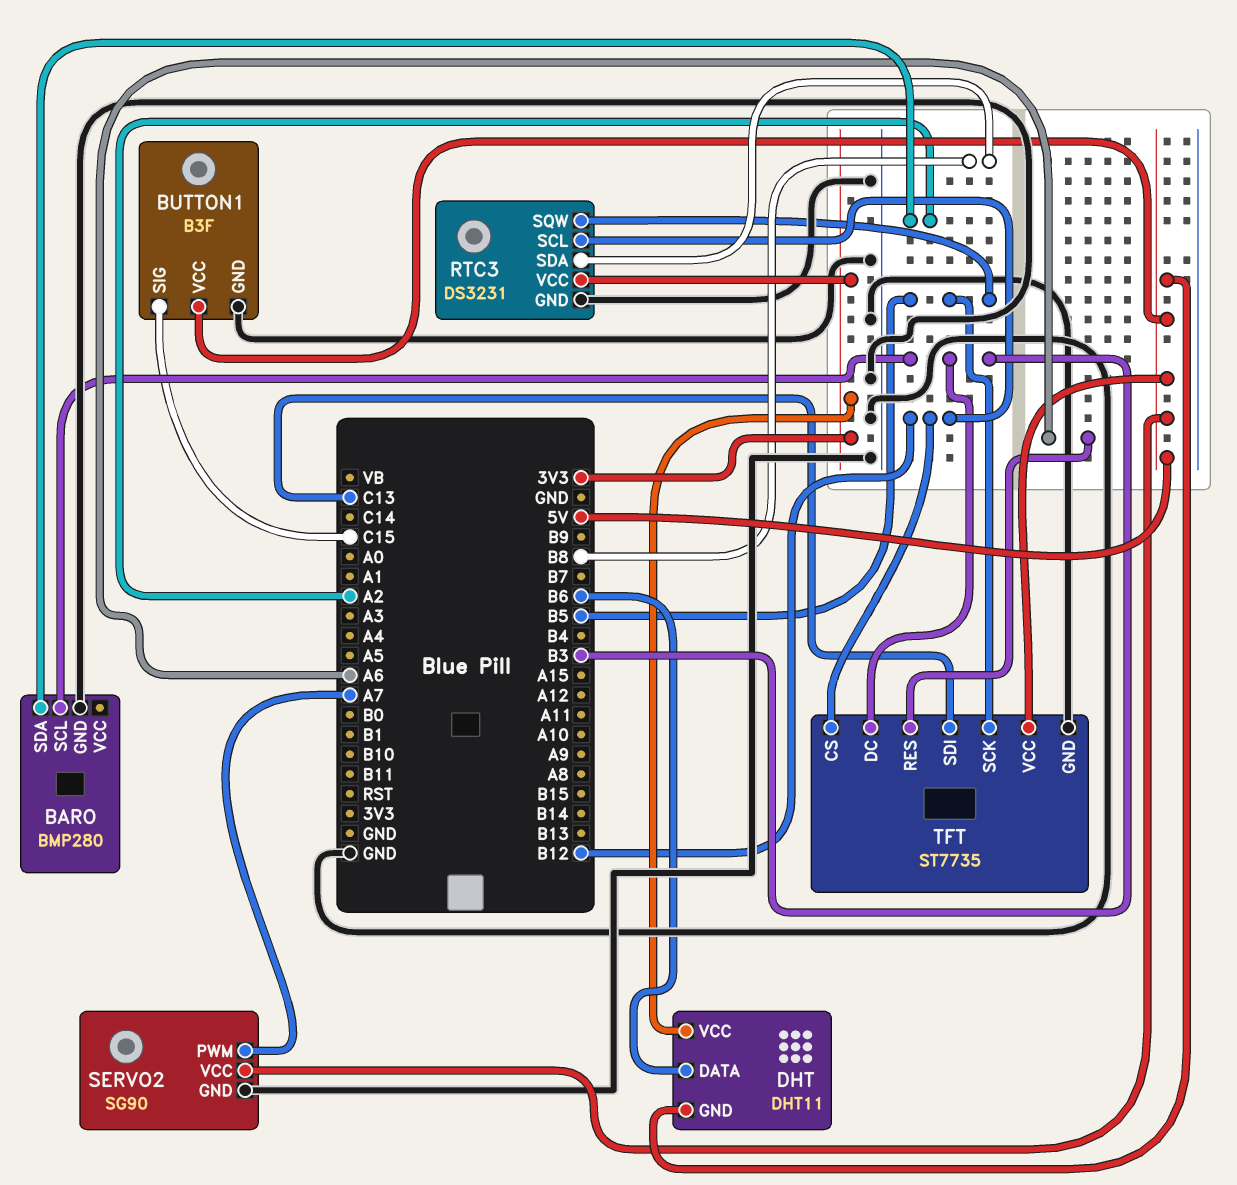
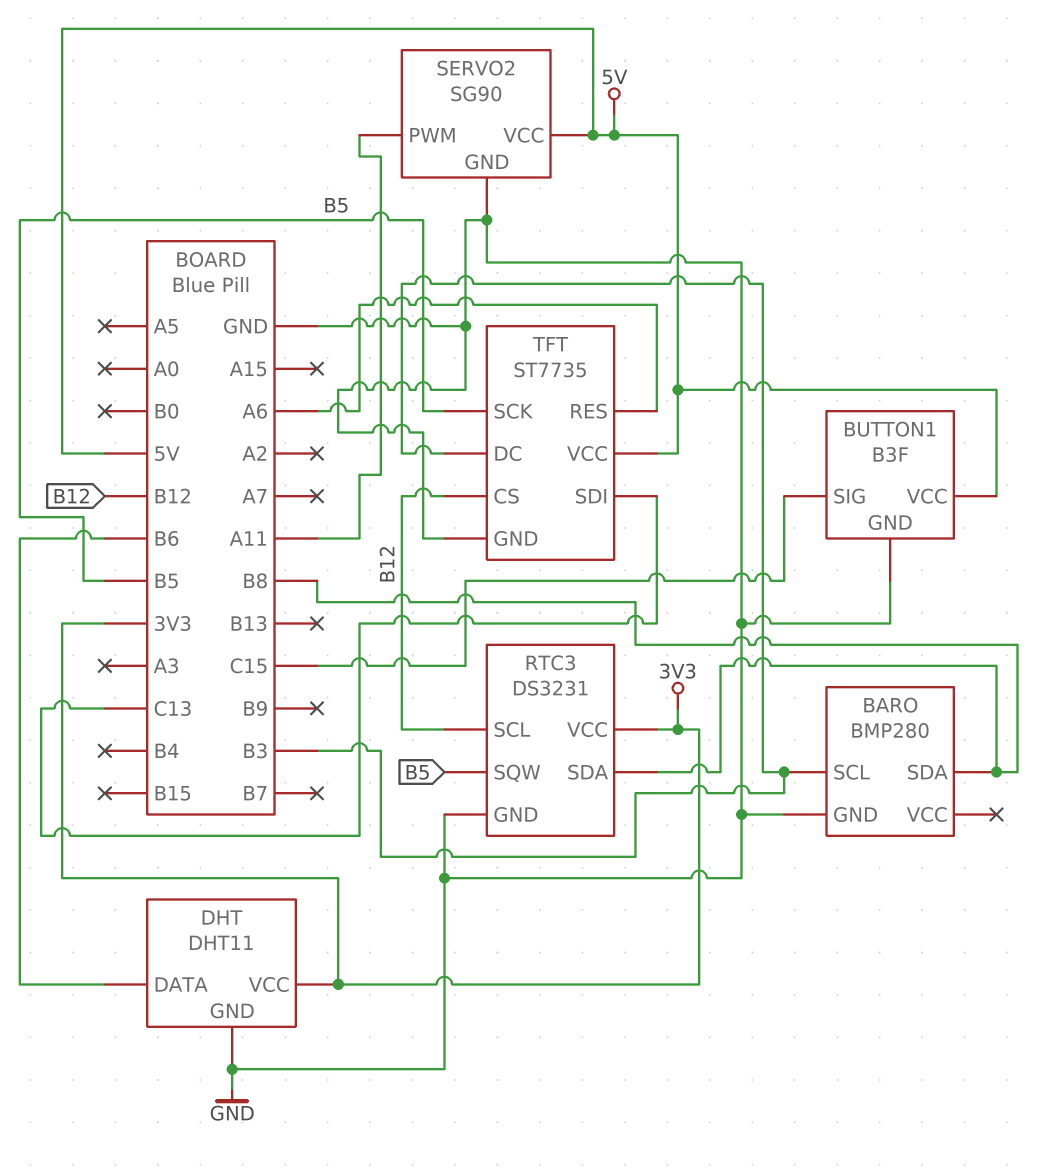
BARO pin SDA: A2 -> B8
DHT pin GND: 5V -> GND
SERVO2 pin PWM: A7 -> A11

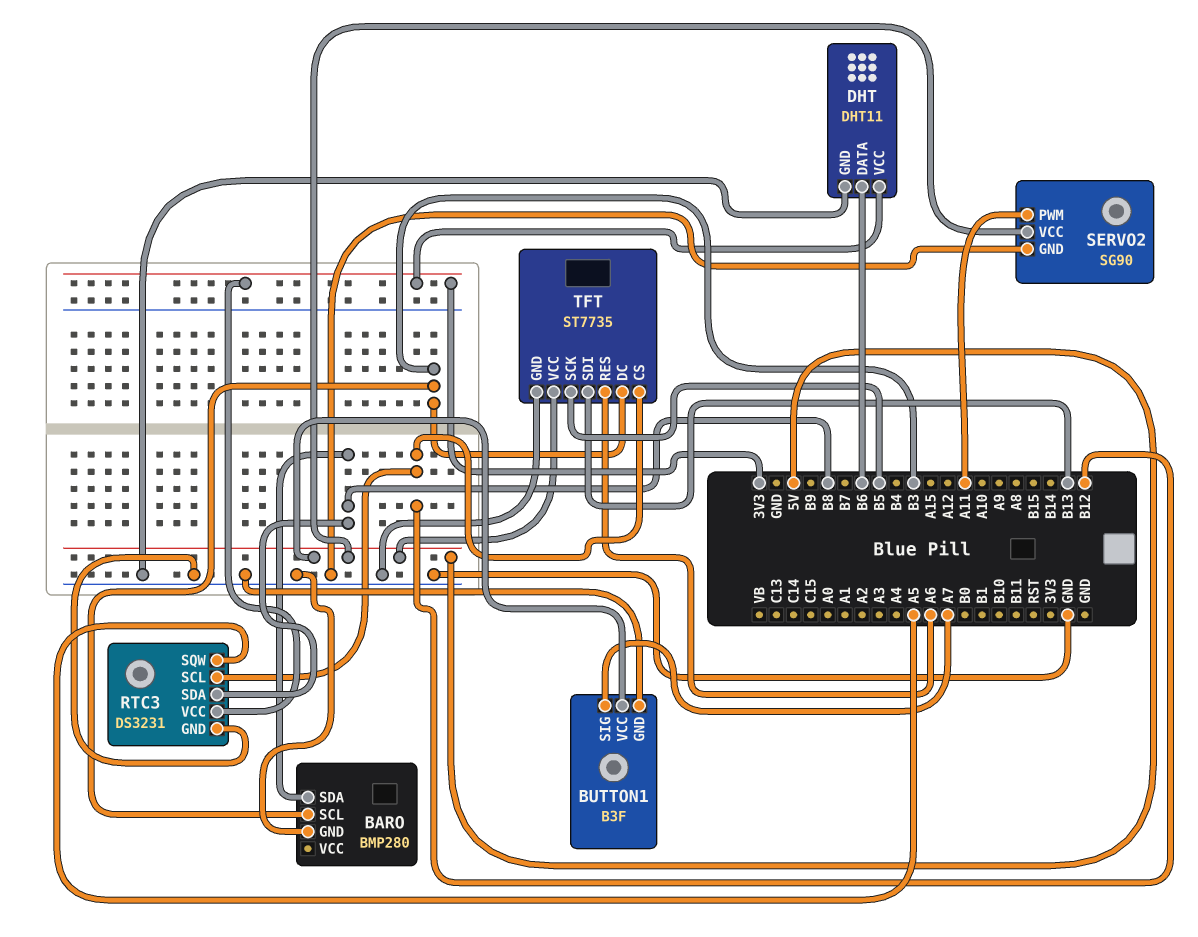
BUTTON1 pin SIG: C15 -> A7
RTC3 pin SQW: B5 -> A5
TFT pin SDI: C13 -> B13

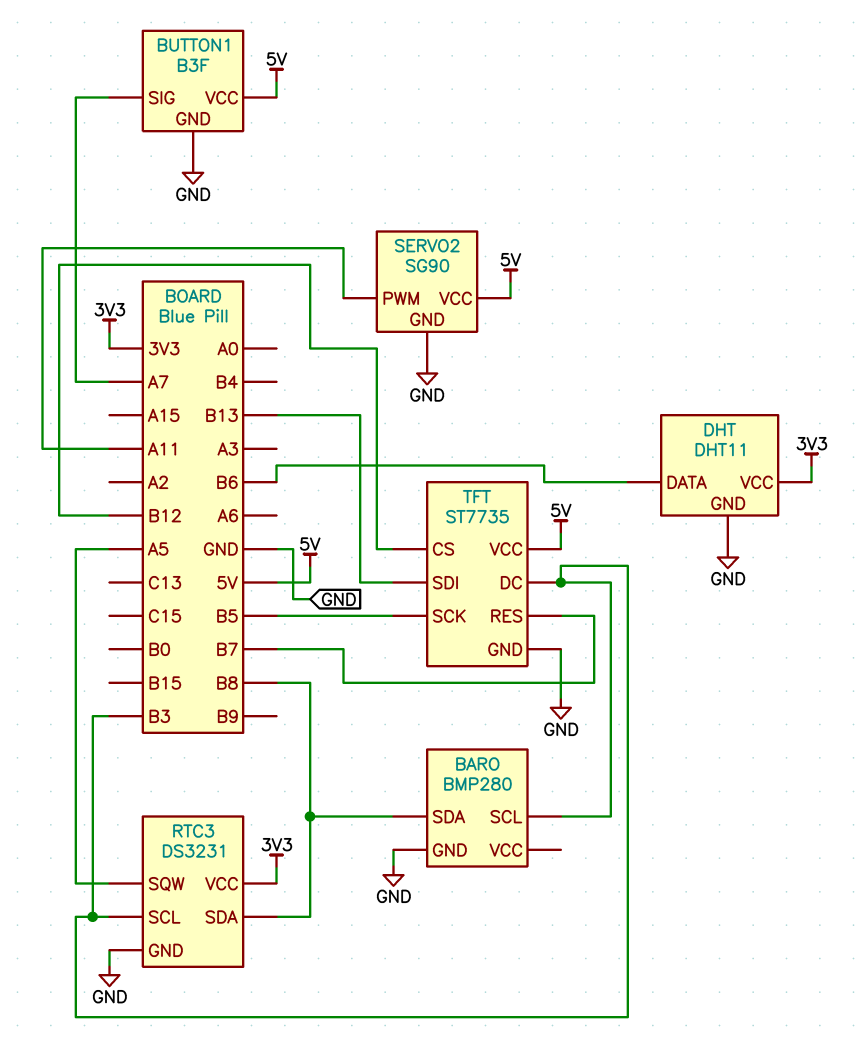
RTC3 pin SCL: B12 -> B3
TFT pin RES: A6 -> B7

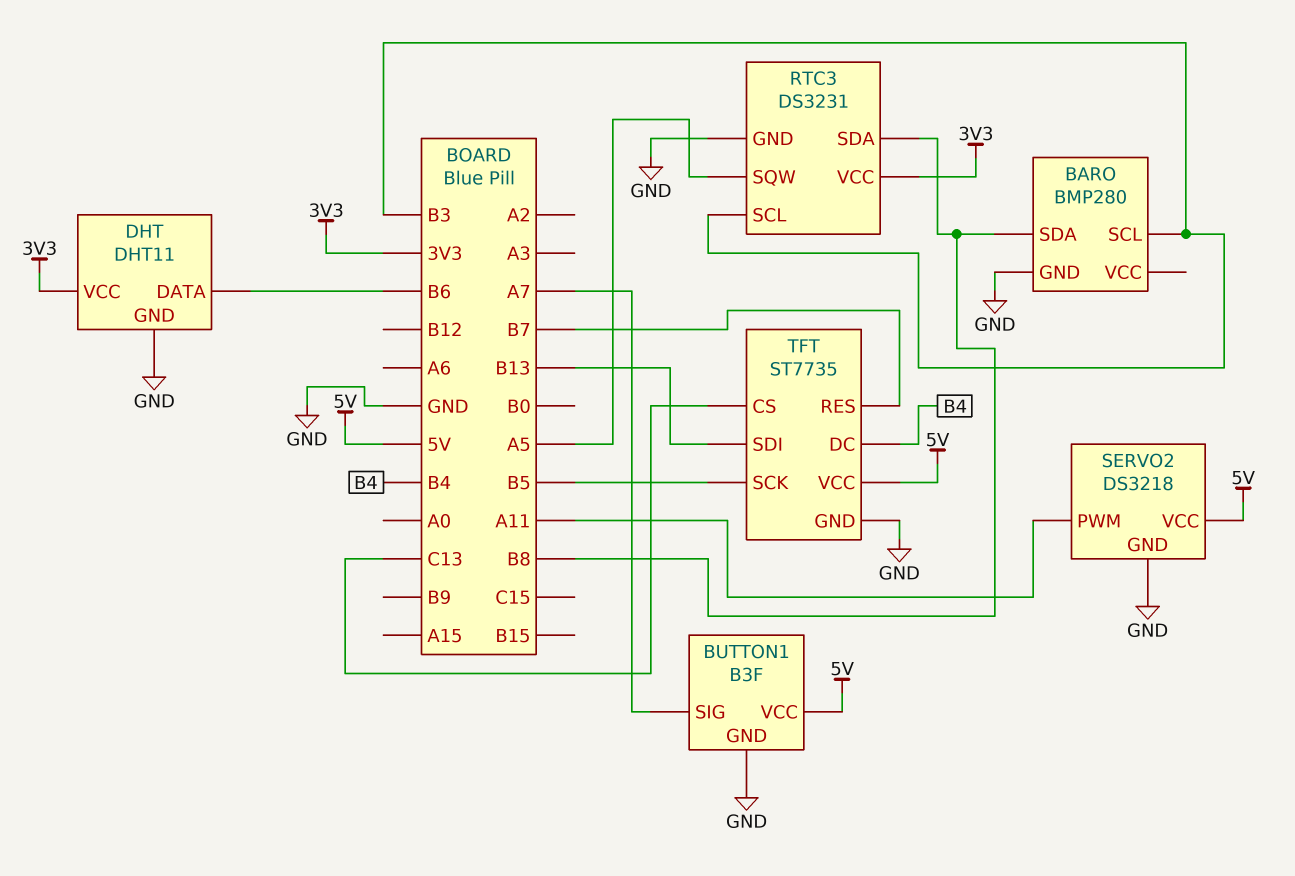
SERVO2: SG90 -> DS3218
TFT pin CS: B12 -> C13
TFT pin DC: B3 -> B4

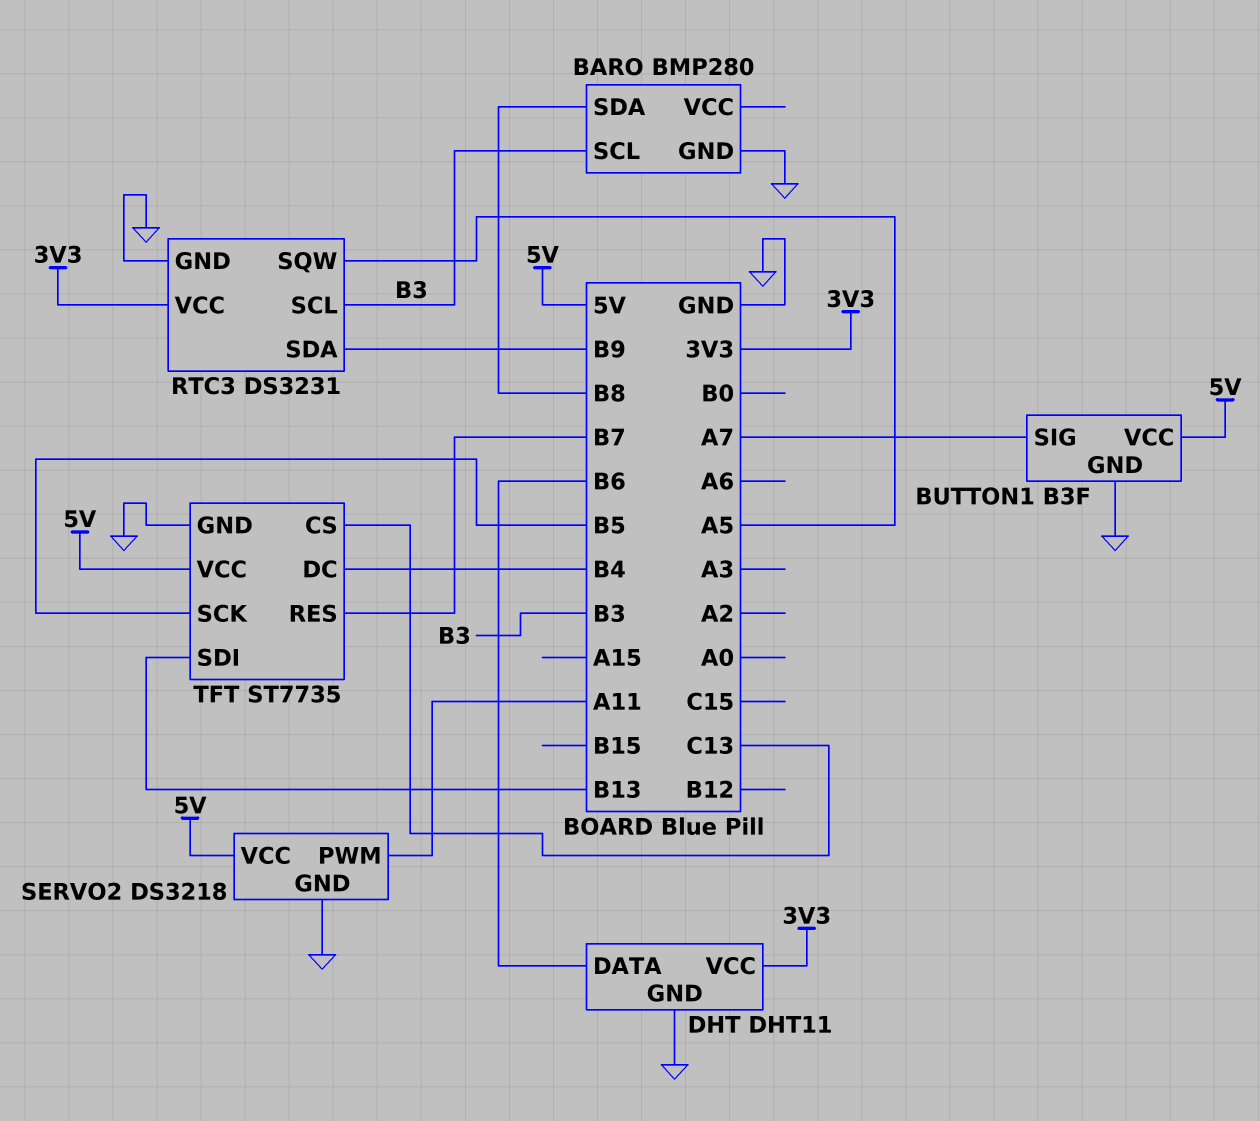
RTC3 pin SDA: B8 -> B9

